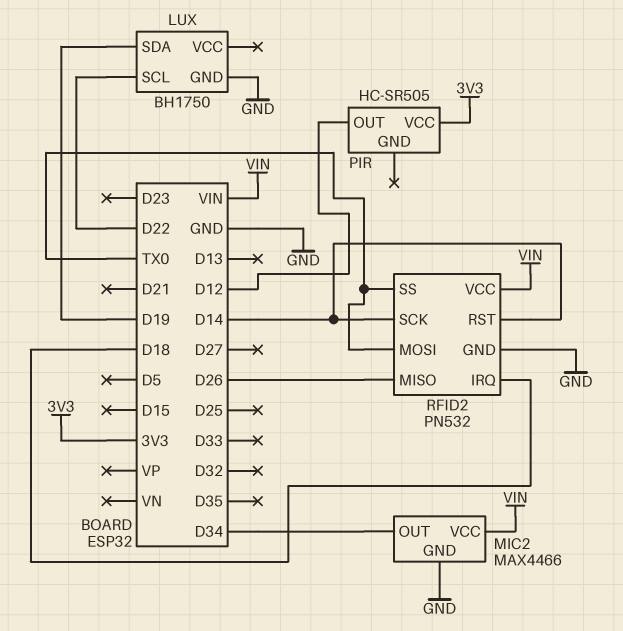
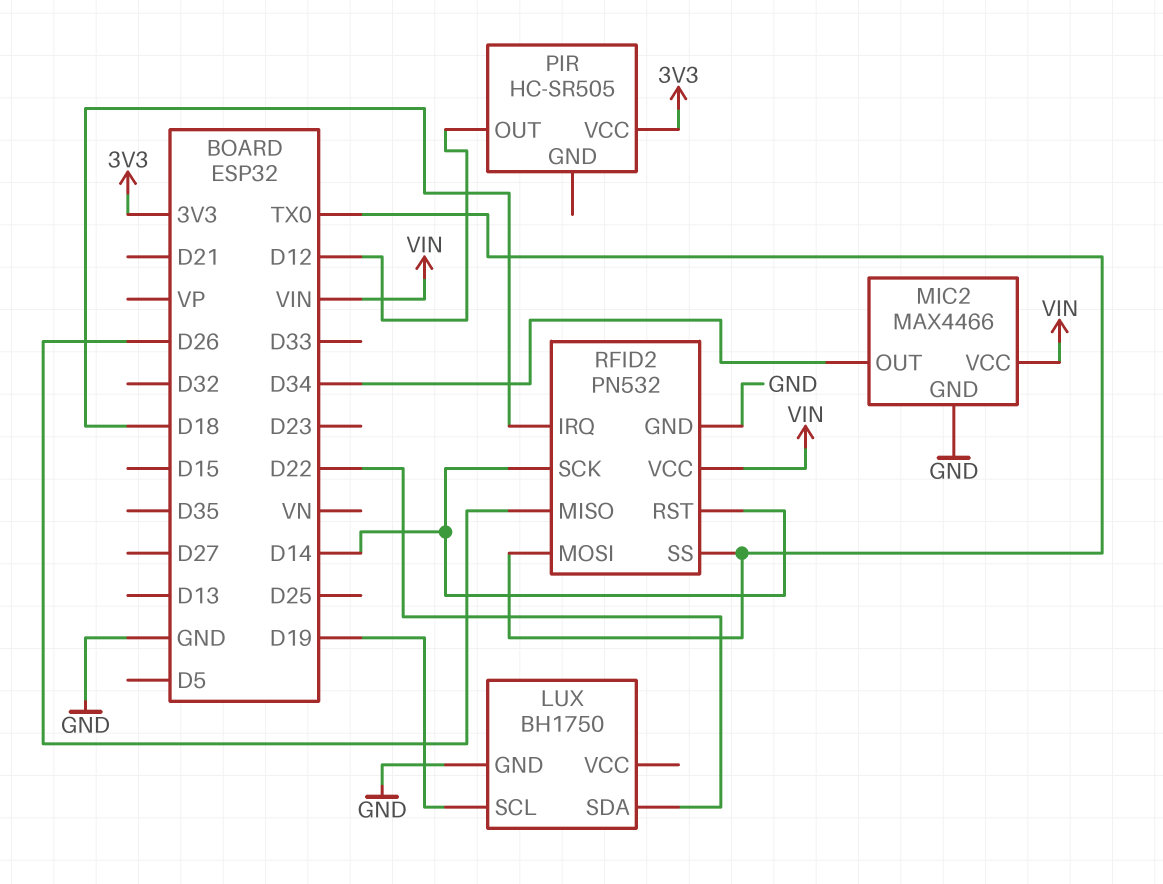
LUX pin SCL: D22 -> D19
LUX pin SDA: D19 -> D22

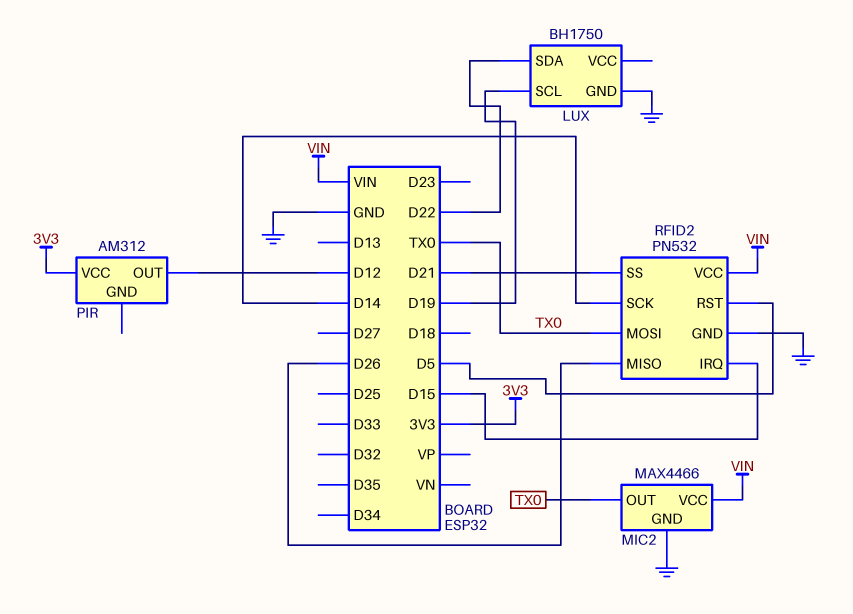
MIC2 pin OUT: D34 -> TX0
PIR: HC-SR505 -> AM312
RFID2 pin IRQ: D18 -> D15
RFID2 pin RST: D14 -> D5
RFID2 pin SS: TX0 -> D21

